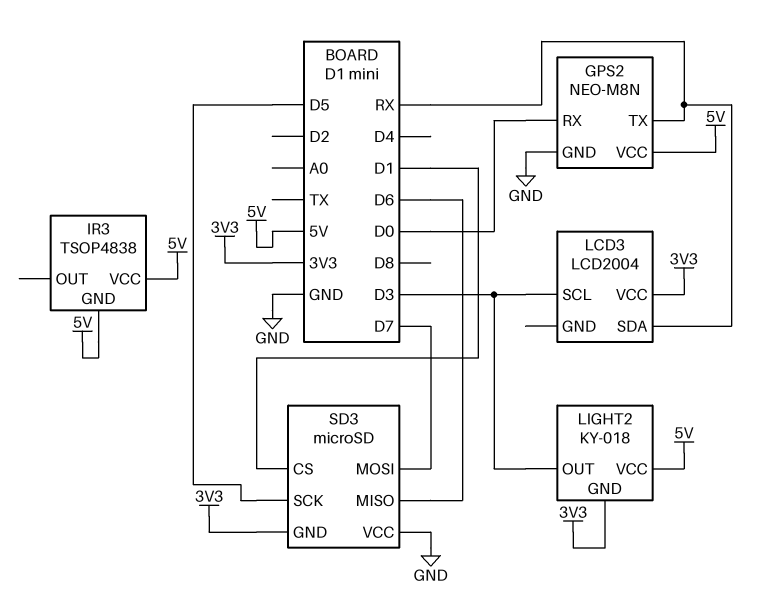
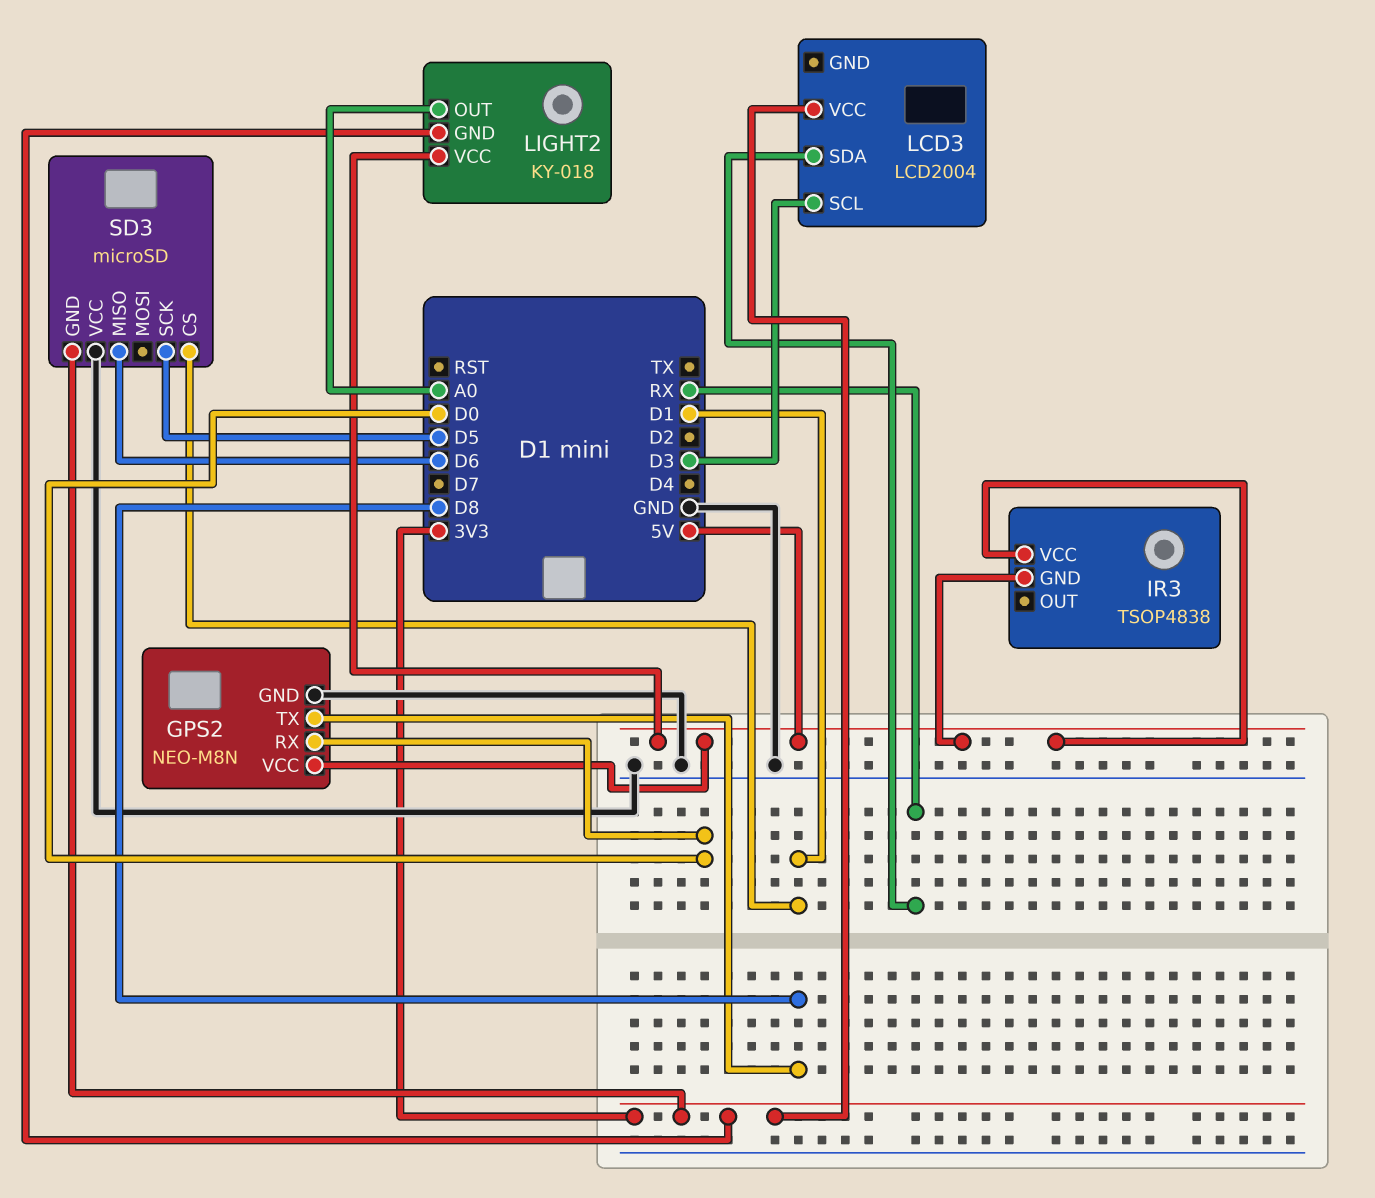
GPS2 pin TX: RX -> D8
LIGHT2 pin OUT: D3 -> A0
SD3 pin MOSI: D7 -> none

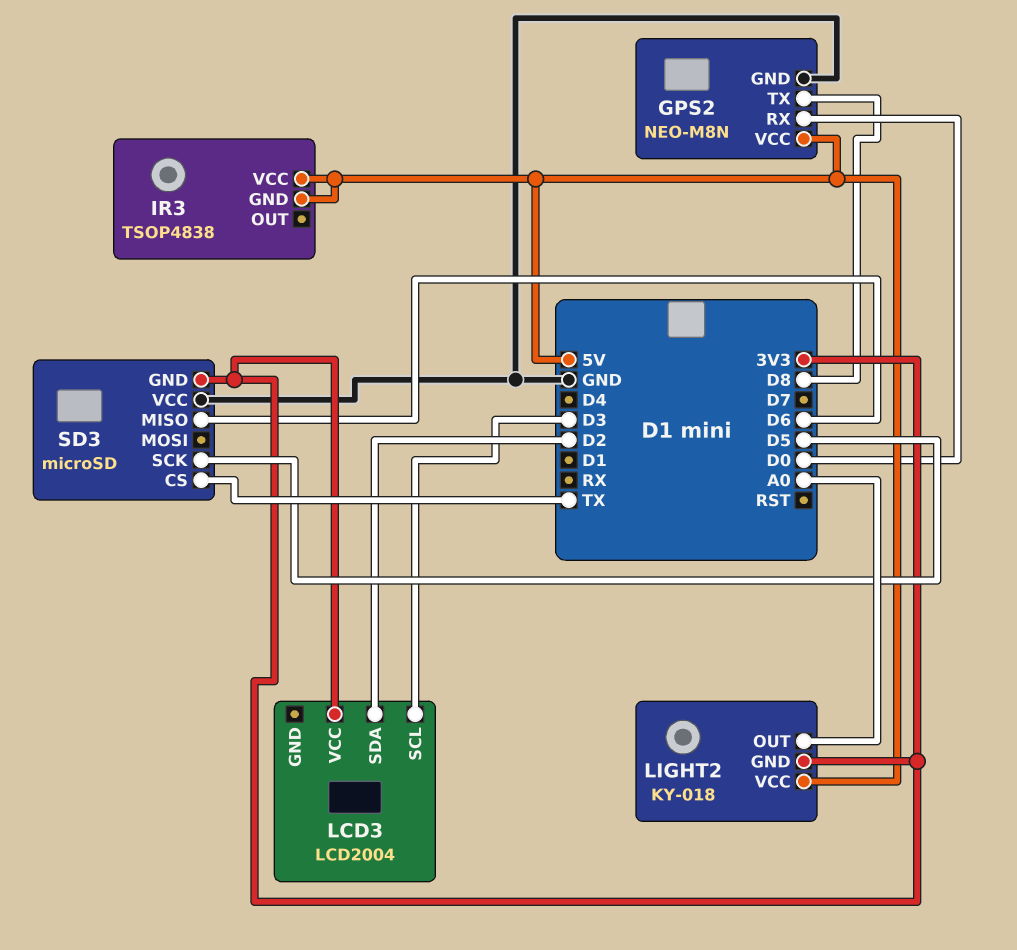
LCD3 pin SDA: RX -> D2
SD3 pin CS: D1 -> TX

